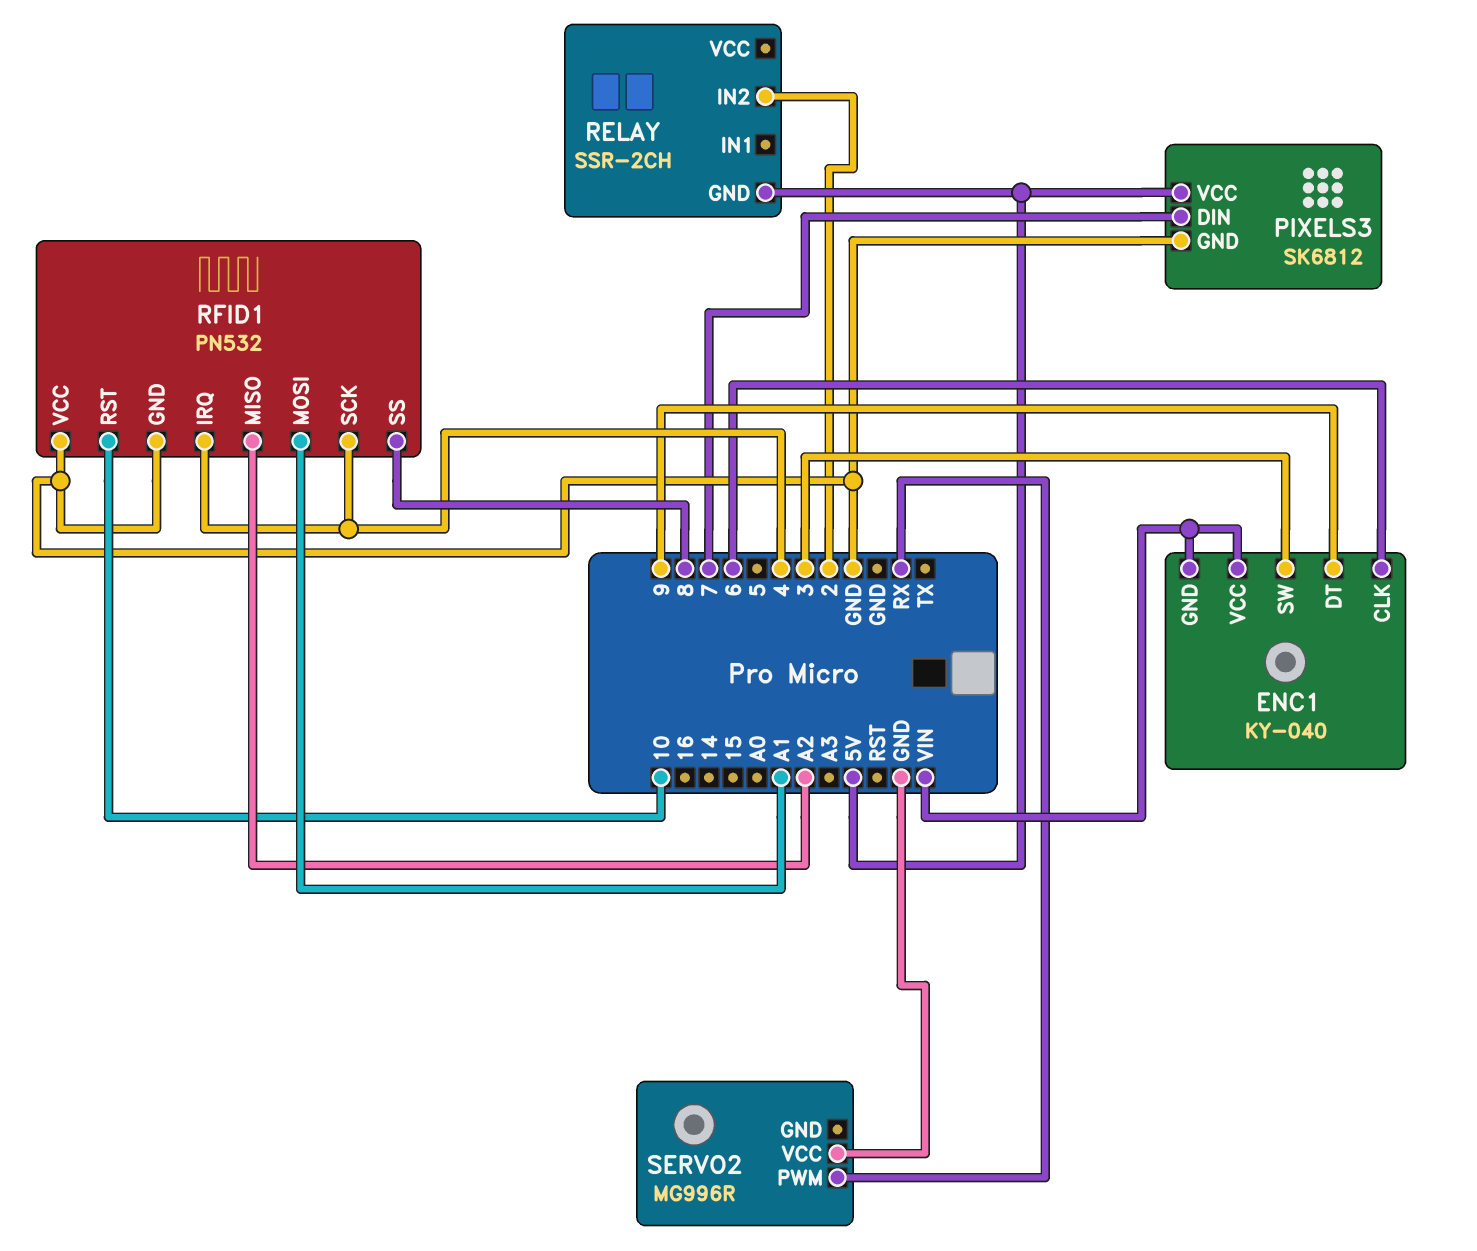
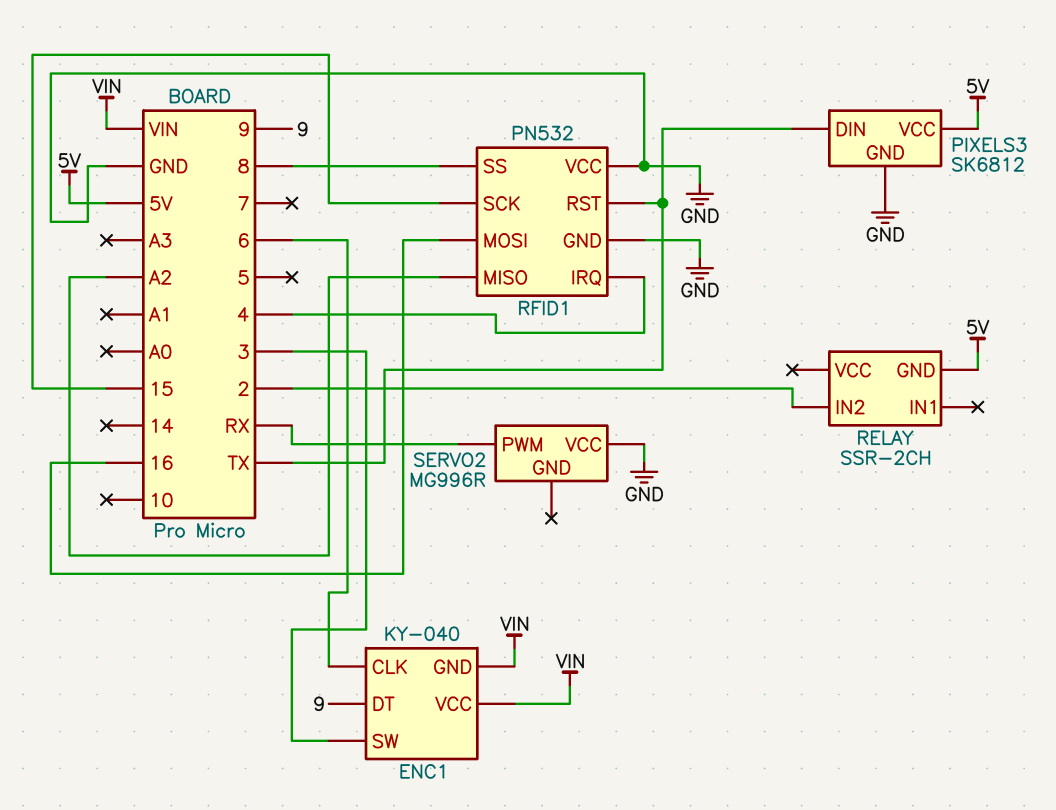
PIXELS3 pin DIN: 7 -> TX
RFID1 pin MOSI: A1 -> 16
RFID1 pin RST: 10 -> TX
RFID1 pin SCK: 4 -> 15

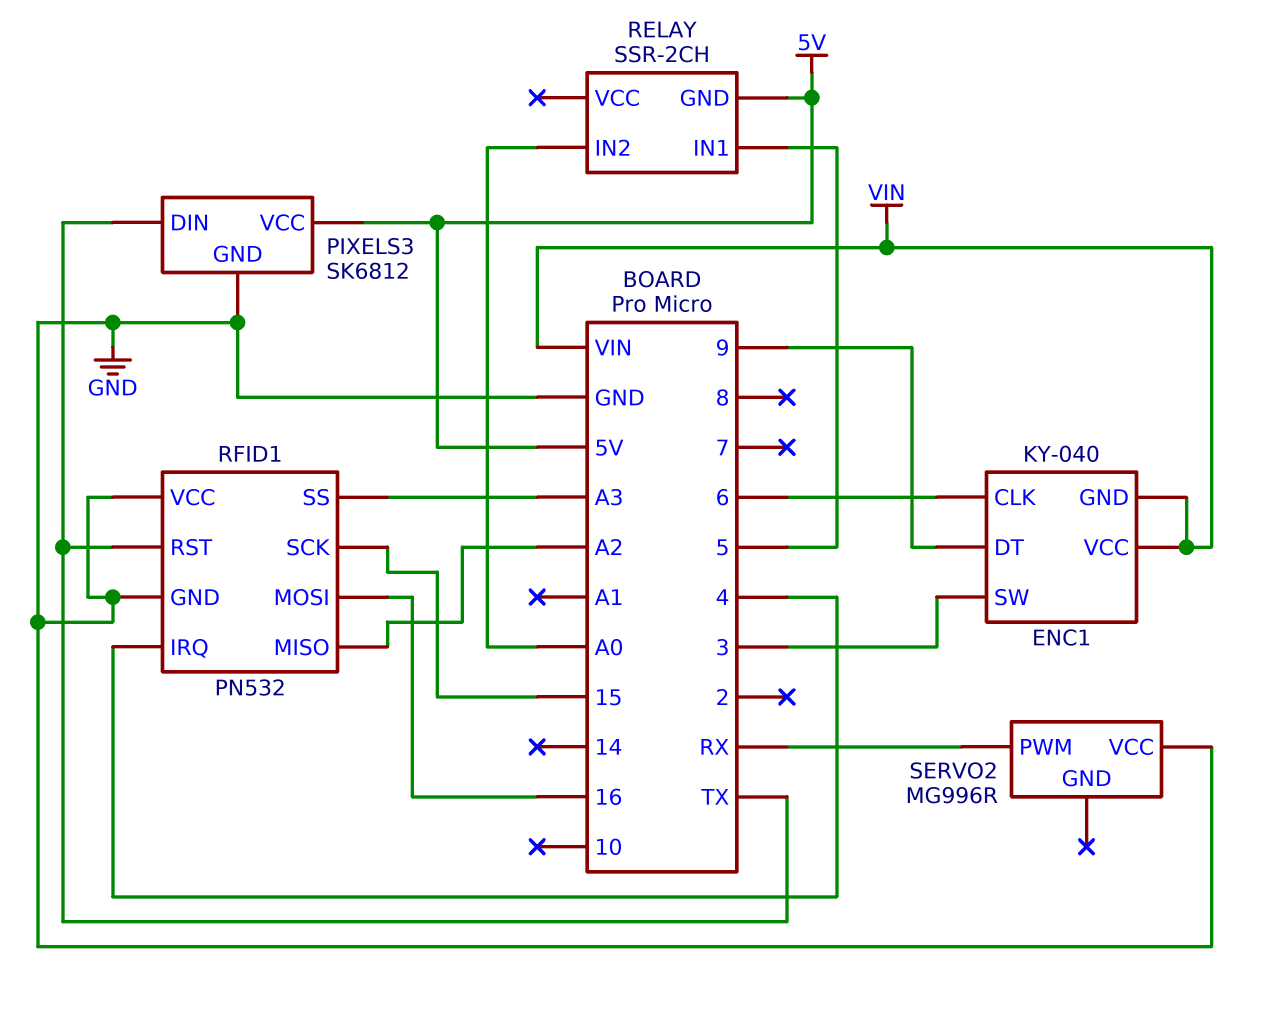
RELAY pin IN1: none -> 5
RELAY pin IN2: 2 -> A0
RFID1 pin SS: 8 -> A3

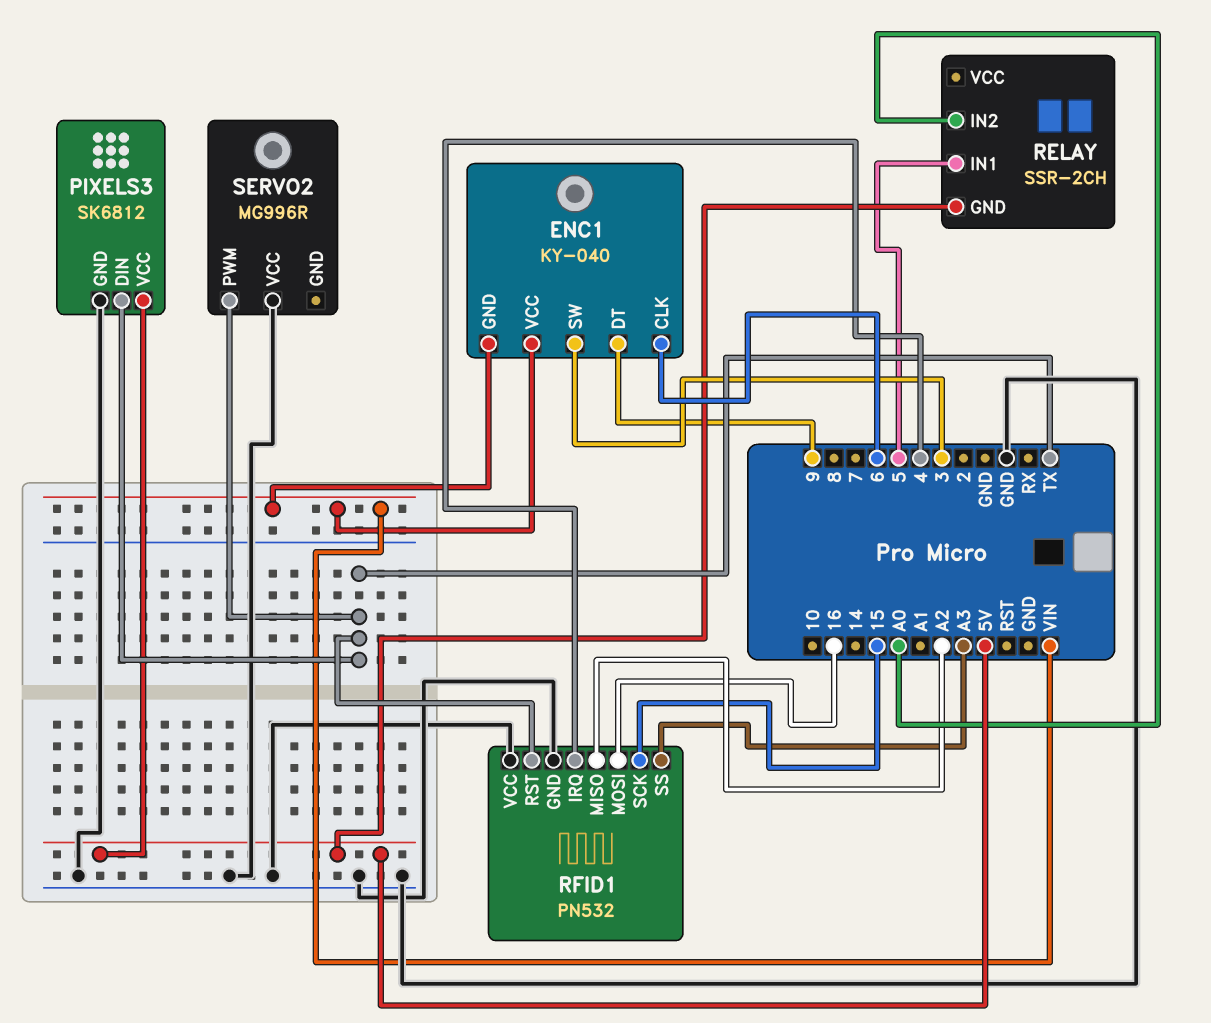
SERVO2 pin PWM: RX -> TX

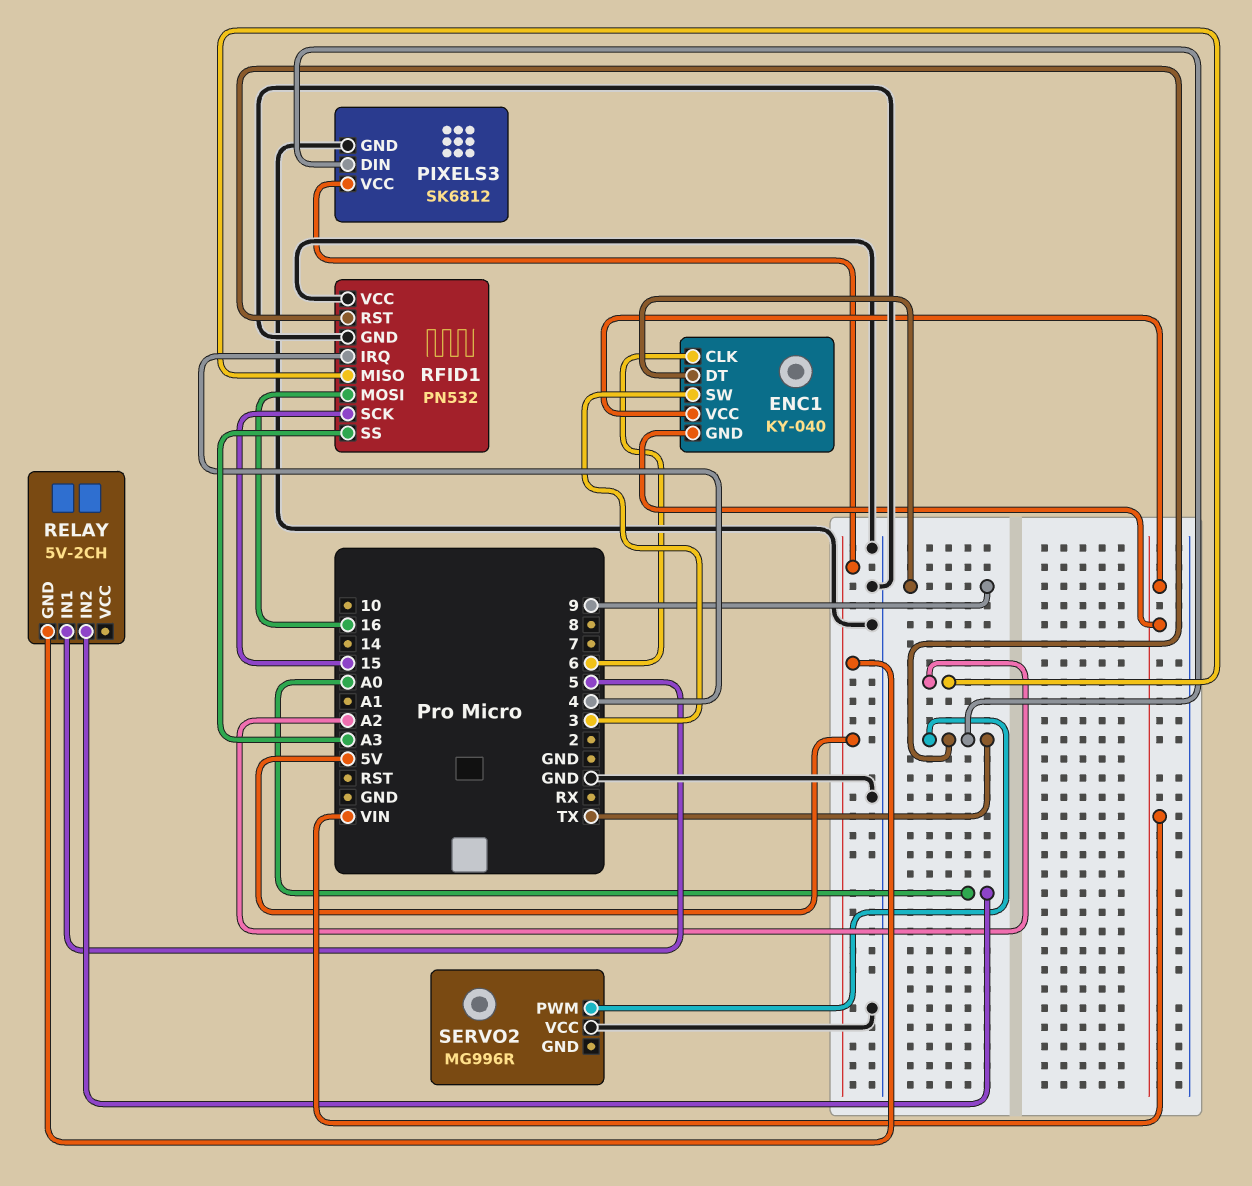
RELAY: SSR-2CH -> 5V-2CH

